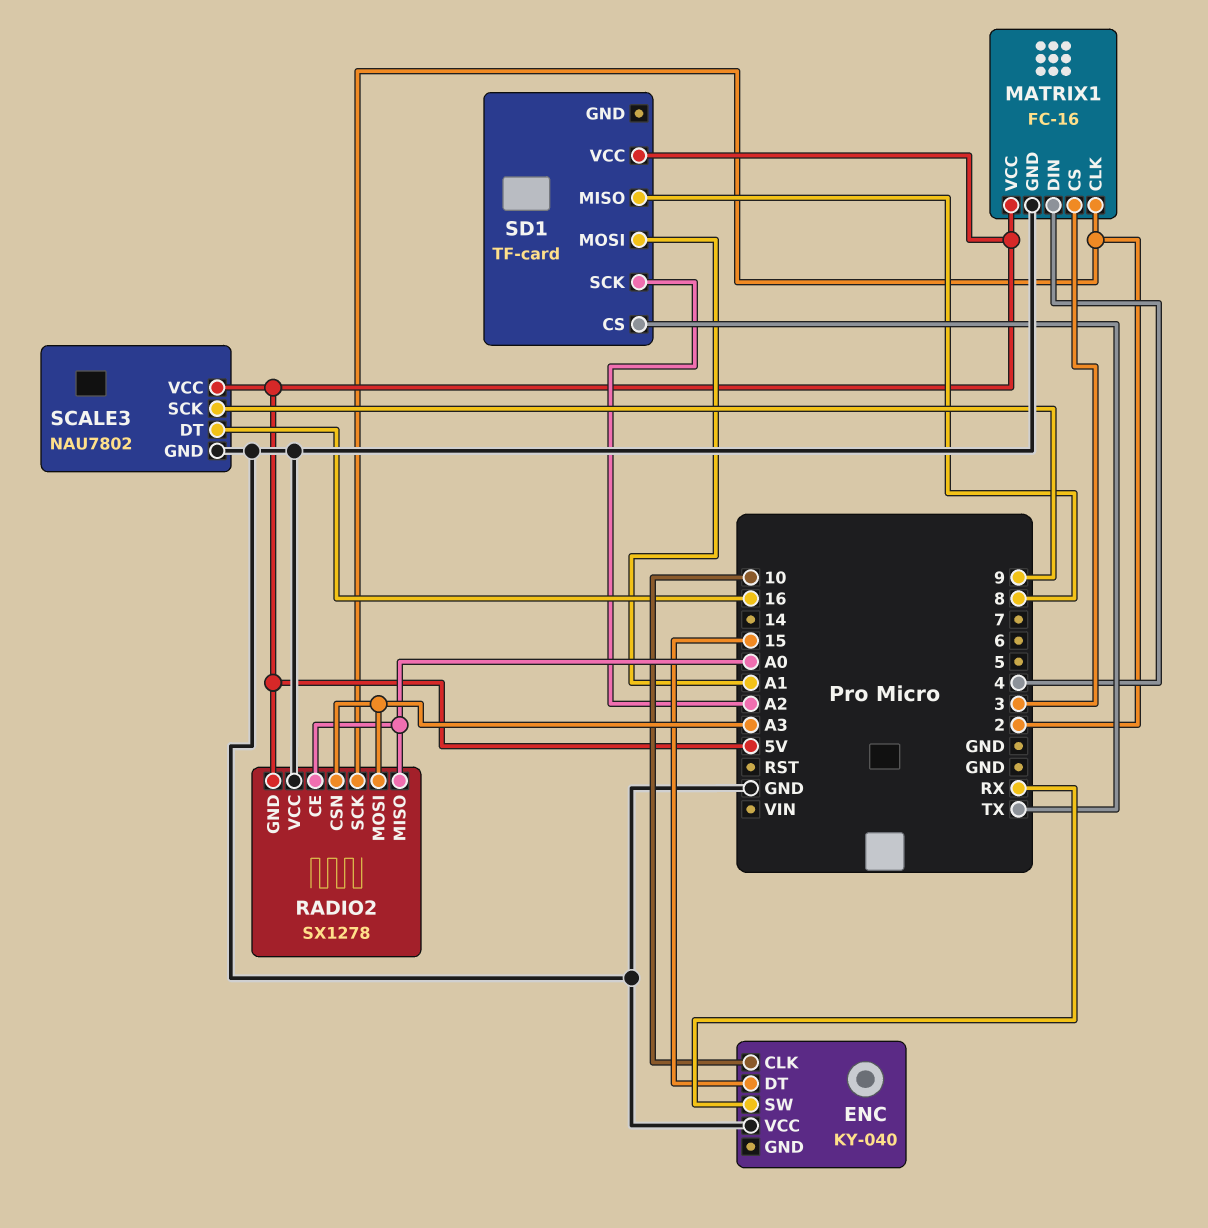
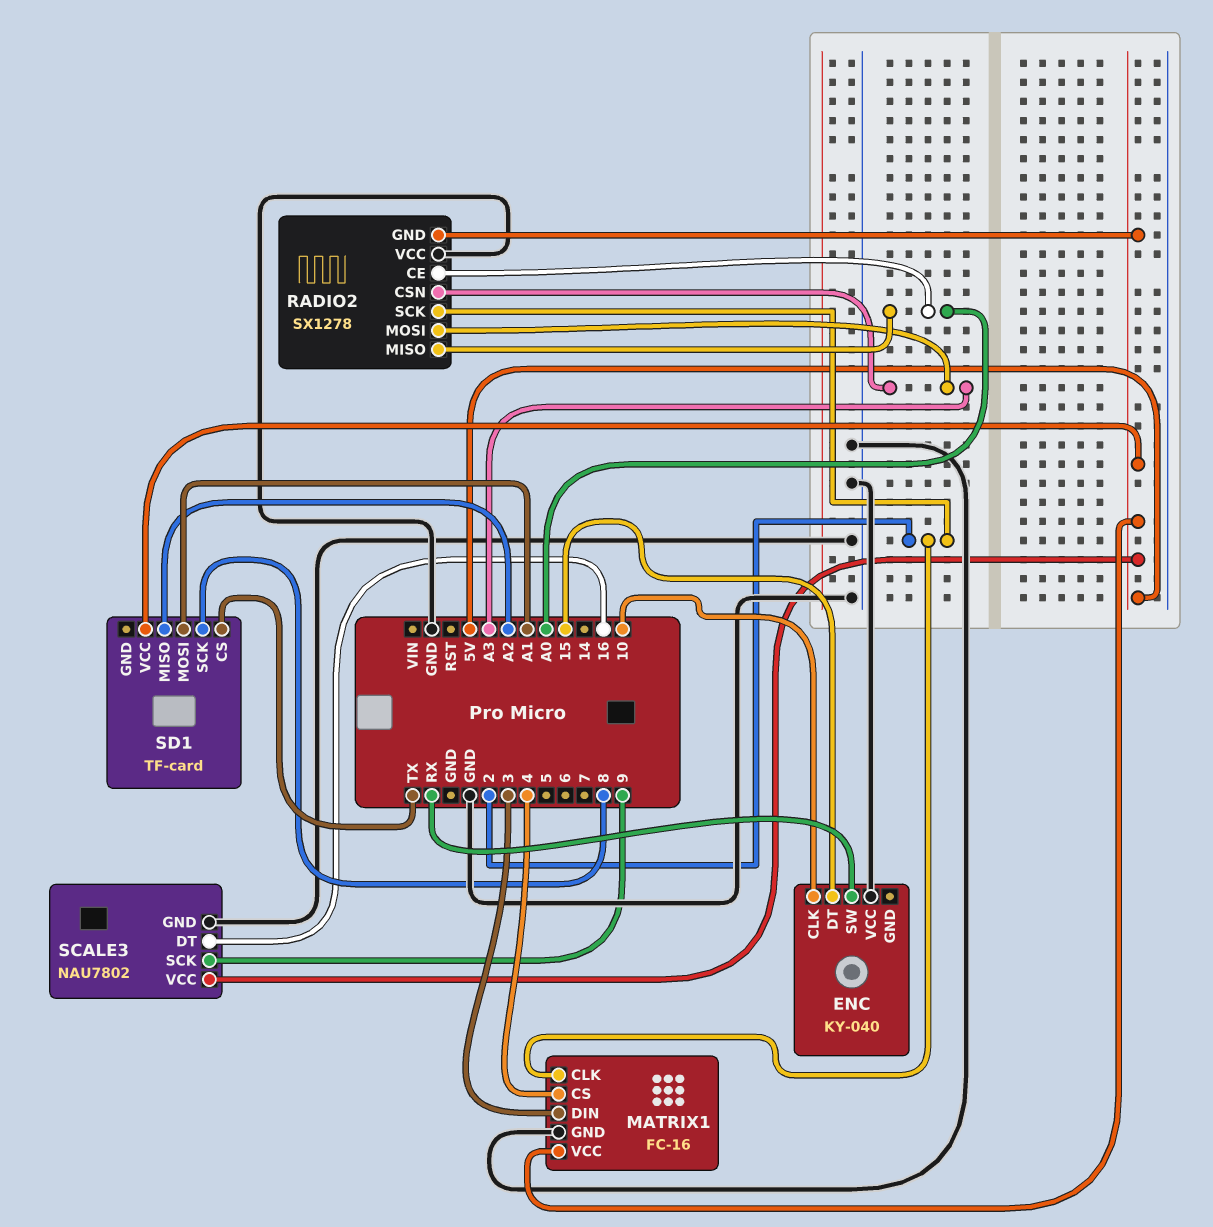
MATRIX1 pin CS: 3 -> 4
MATRIX1 pin DIN: 4 -> 3
SD1 pin MISO: 8 -> A2
SD1 pin SCK: A2 -> 8

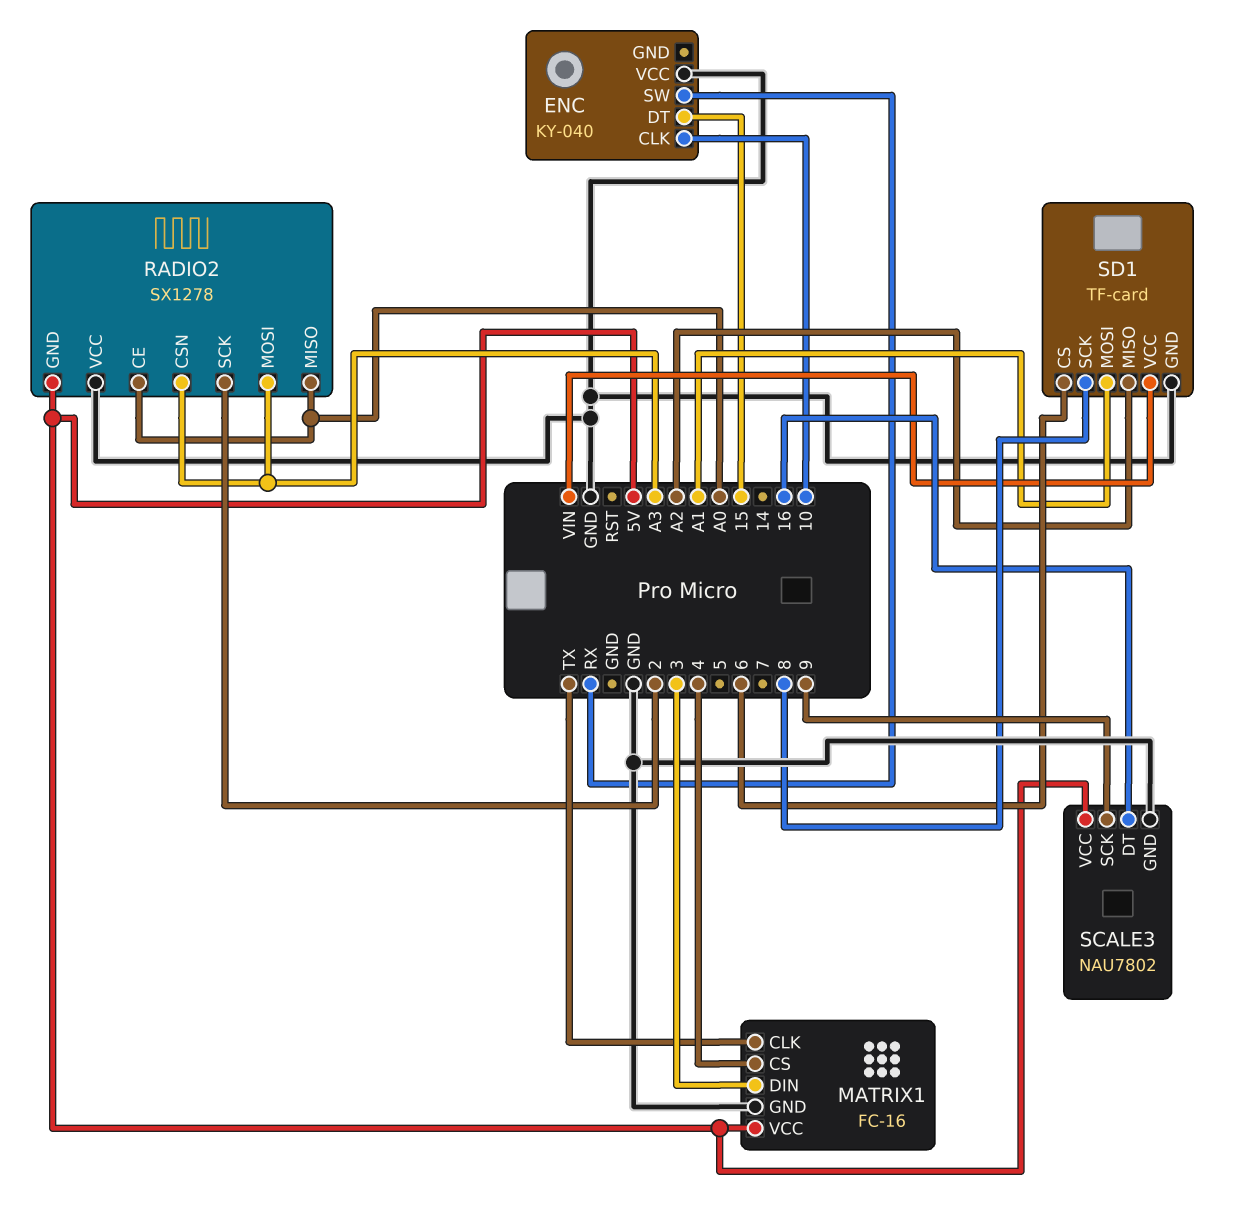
MATRIX1 pin CLK: 2 -> TX
SD1 pin CS: TX -> 6
SD1 pin GND: none -> GND
SD1 pin VCC: 5V -> VIN

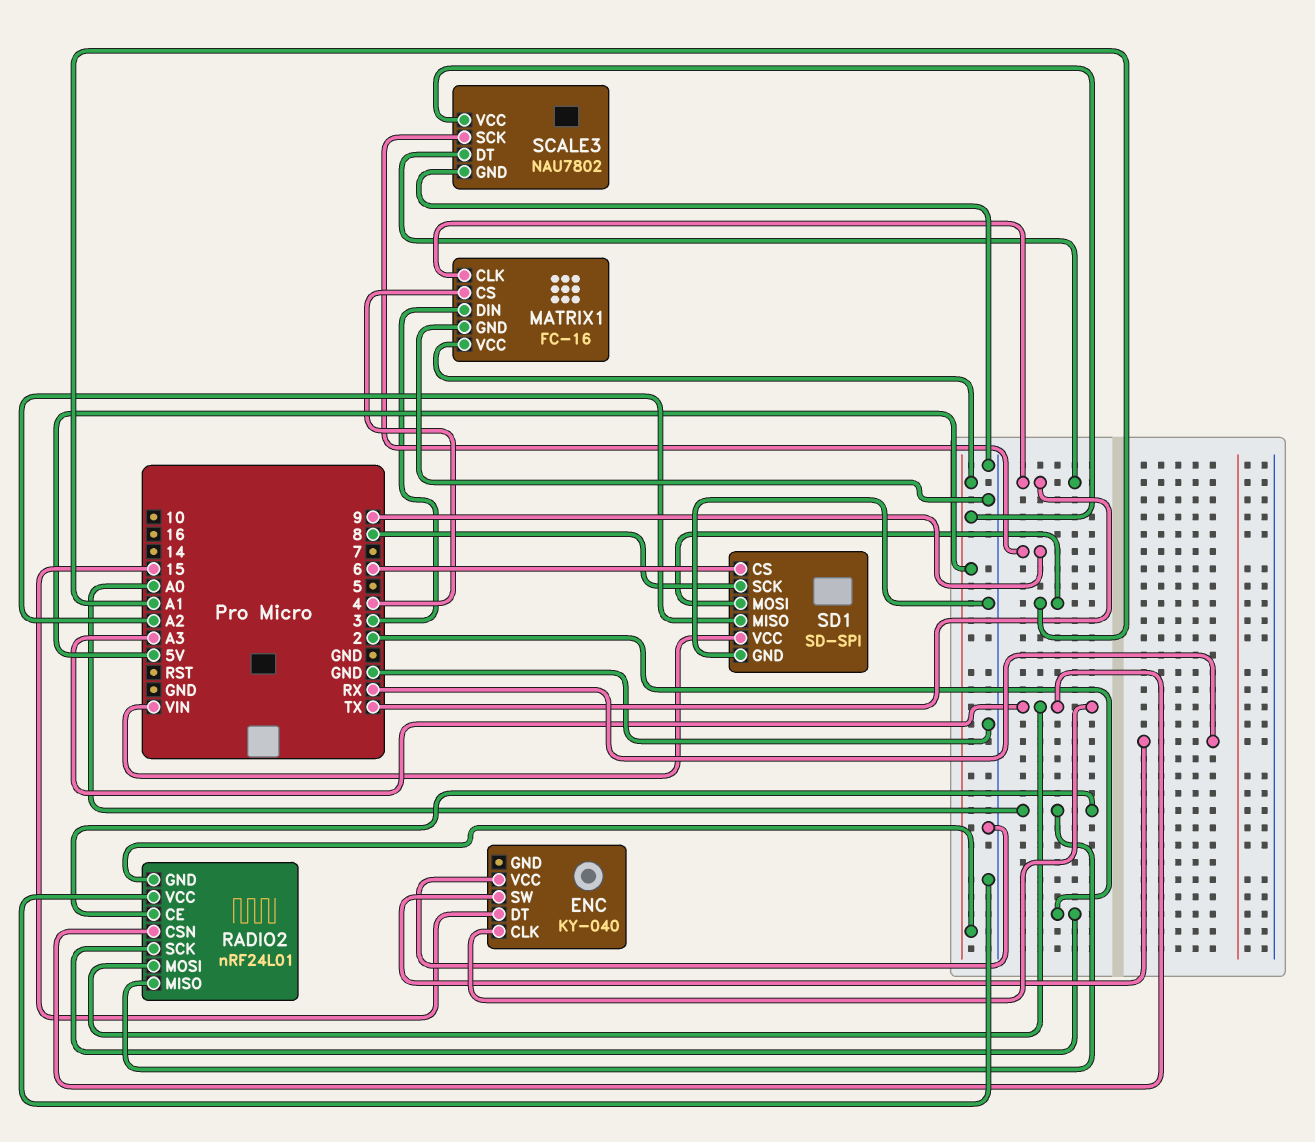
ENC pin CLK: 10 -> A3
RADIO2: SX1278 -> nRF24L01
SCALE3 pin DT: 16 -> TX
SD1: TF-card -> SD-SPI

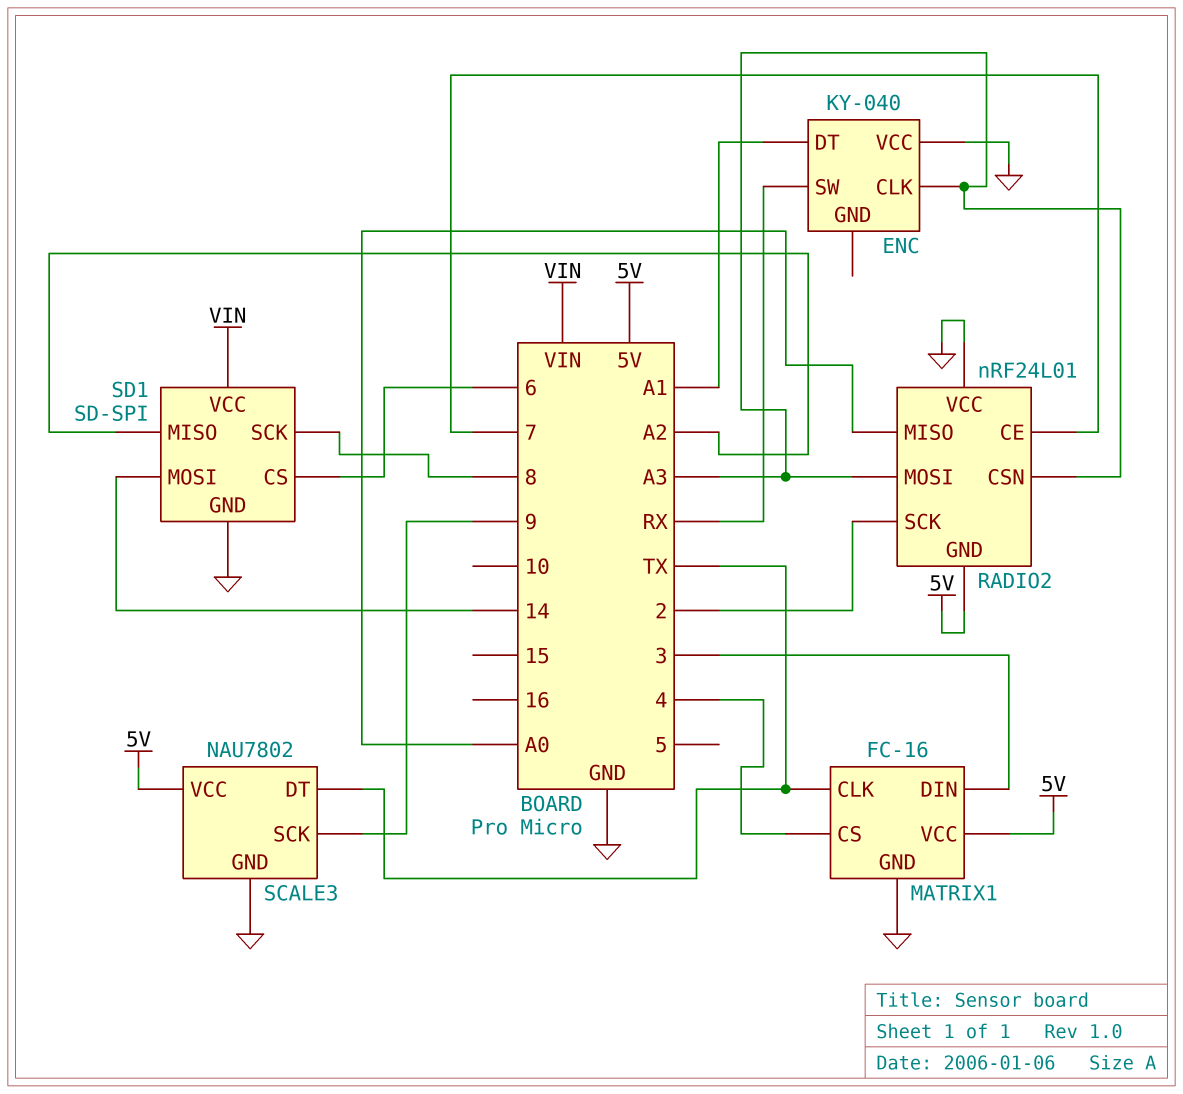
ENC pin DT: 15 -> A1
RADIO2 pin CE: A0 -> 7
SD1 pin MOSI: A1 -> 14

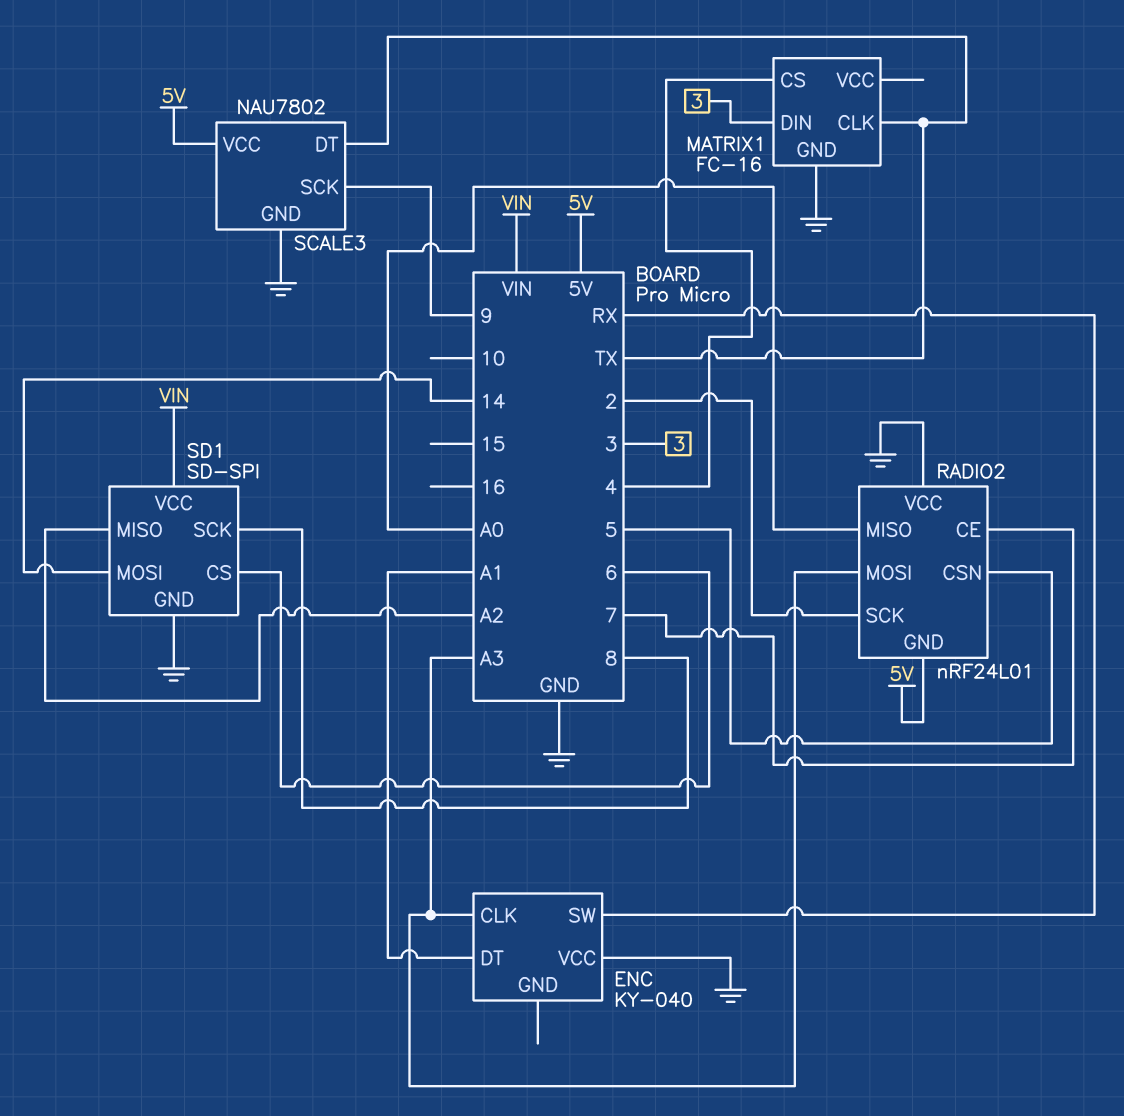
MATRIX1 pin VCC: 5V -> none
RADIO2 pin CSN: A3 -> 5

